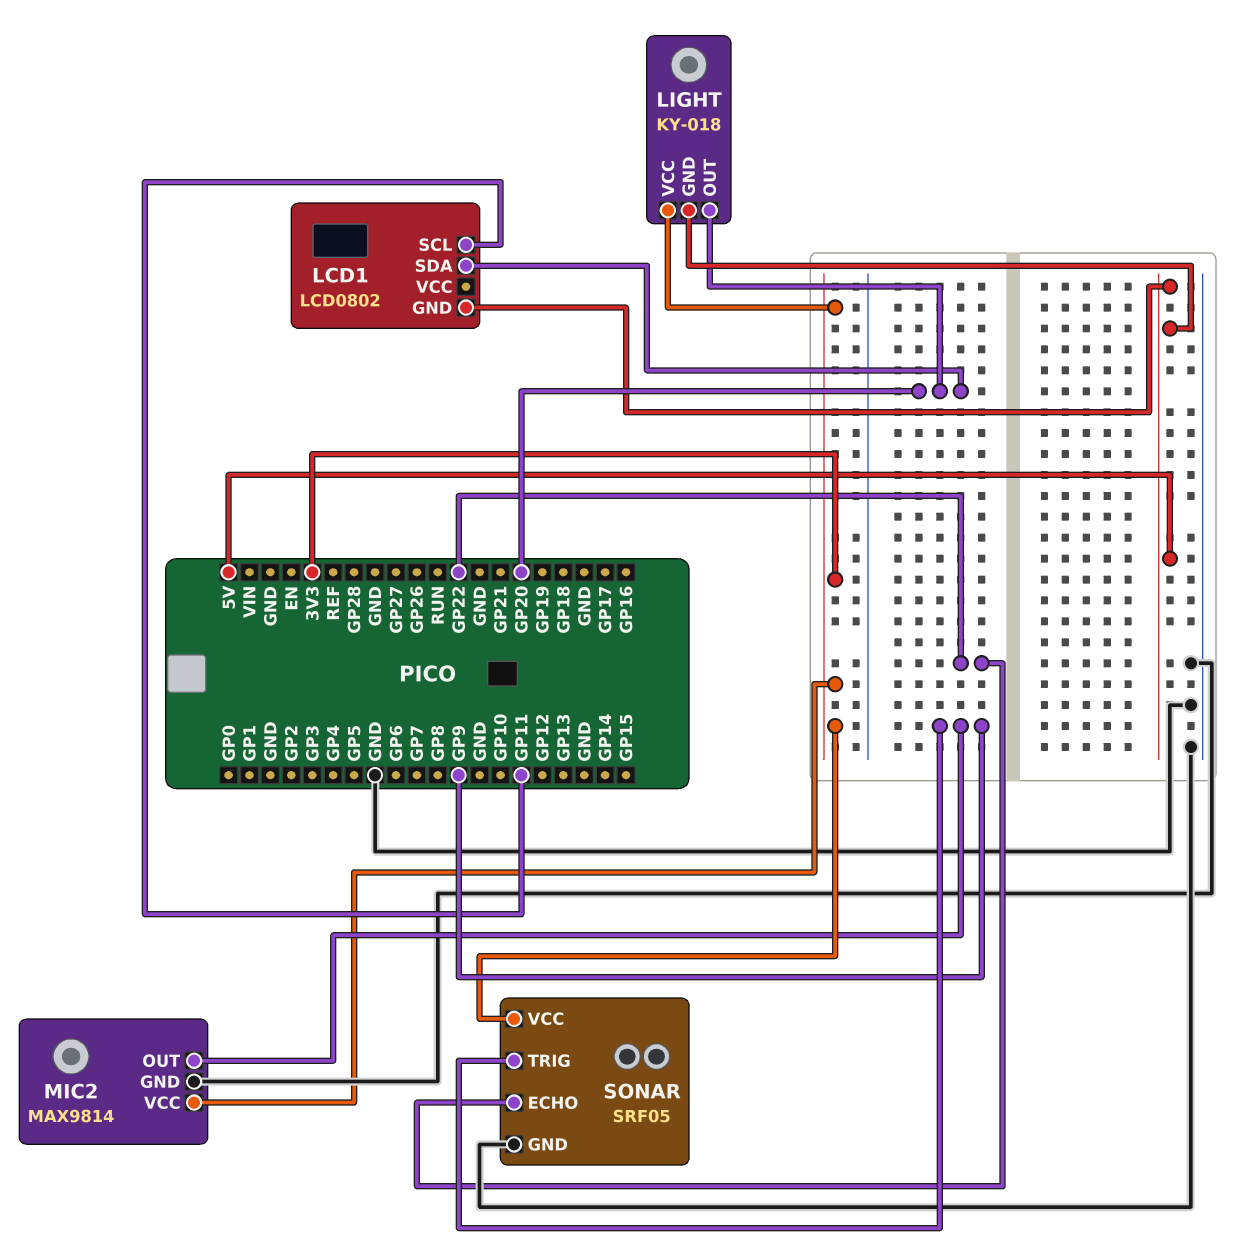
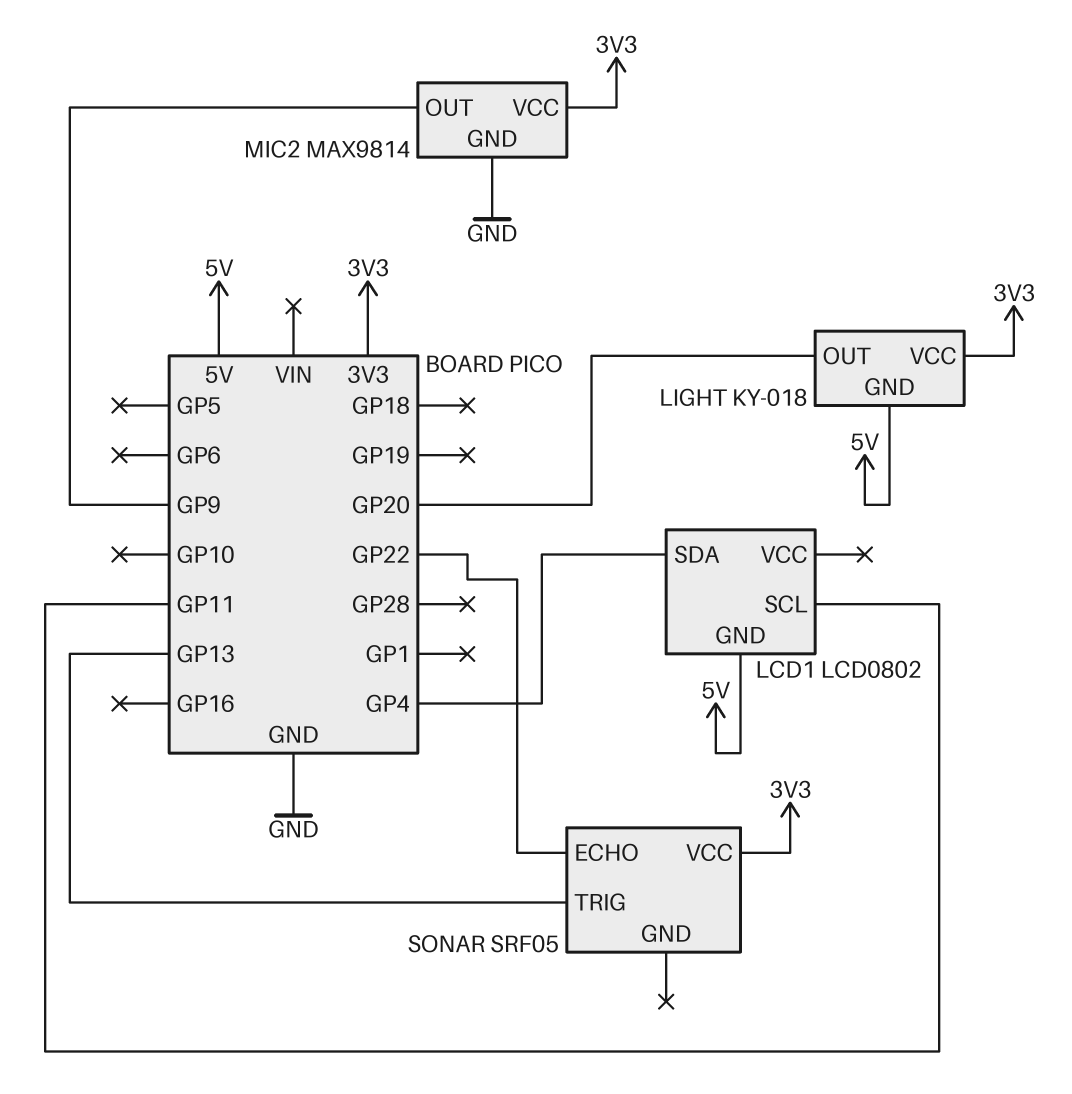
LCD1 pin SDA: GP20 -> GP4
SONAR pin GND: GND -> none
SONAR pin TRIG: GP9 -> GP13

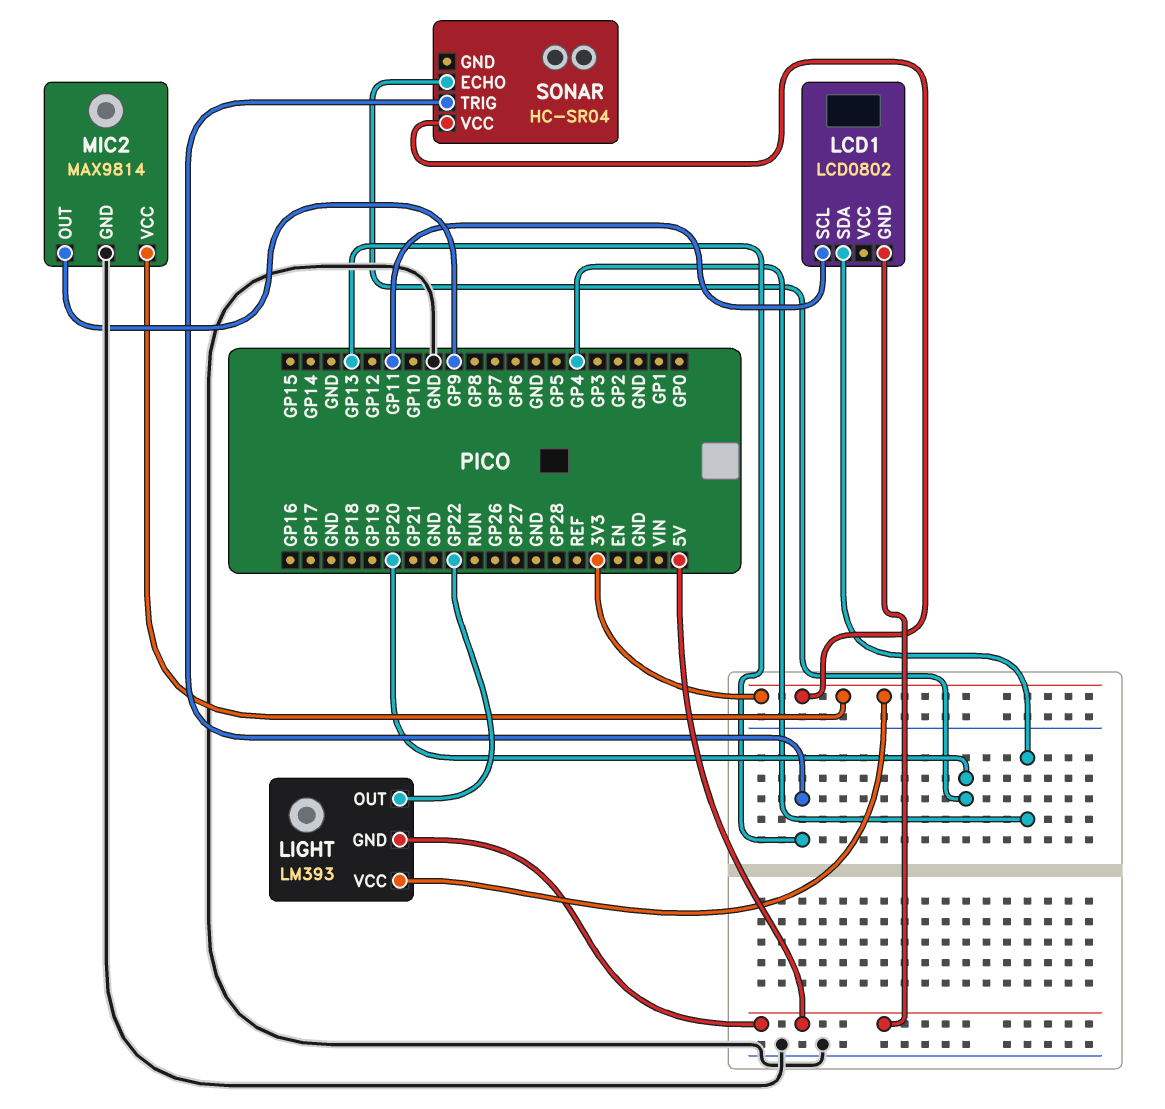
LIGHT: KY-018 -> LM393
LIGHT pin OUT: GP20 -> GP22
SONAR: SRF05 -> HC-SR04
SONAR pin ECHO: GP22 -> GP20

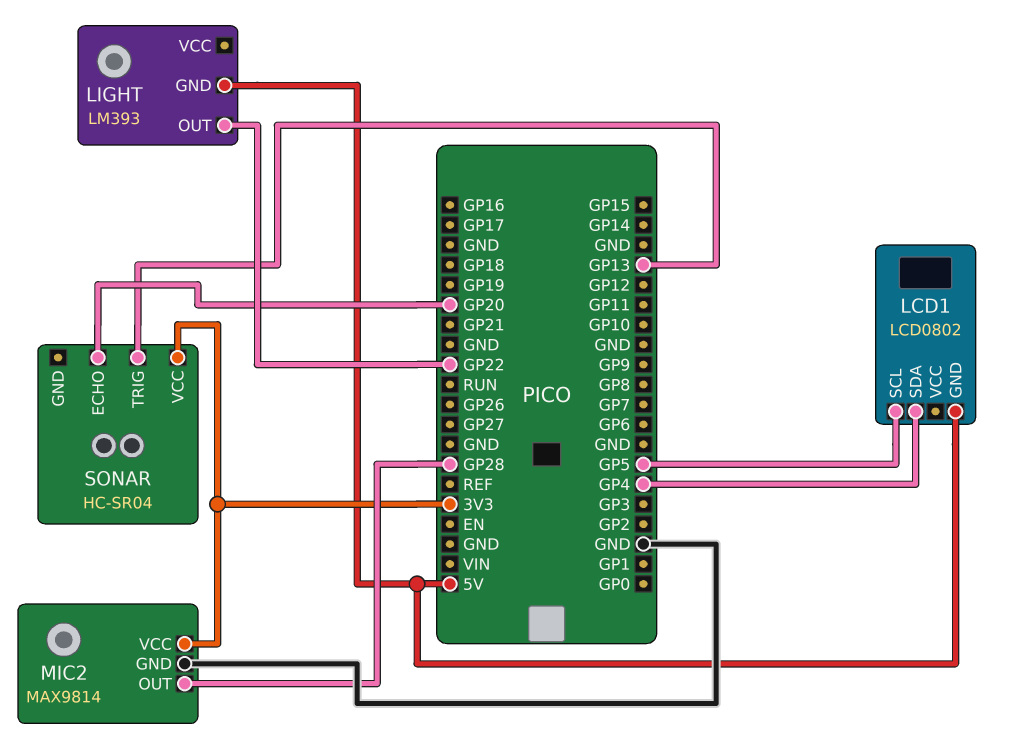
LCD1 pin SCL: GP11 -> GP5
LIGHT pin VCC: 3V3 -> none
MIC2 pin OUT: GP9 -> GP28

